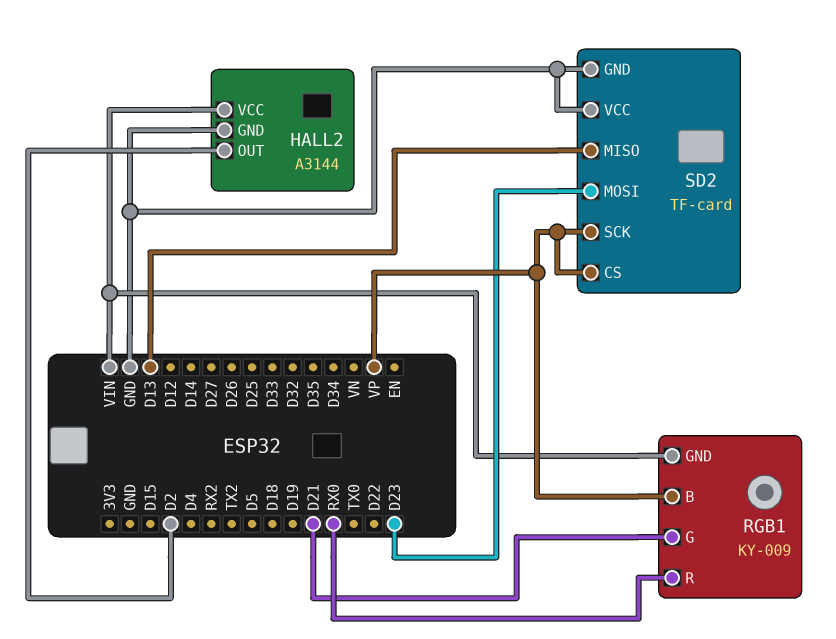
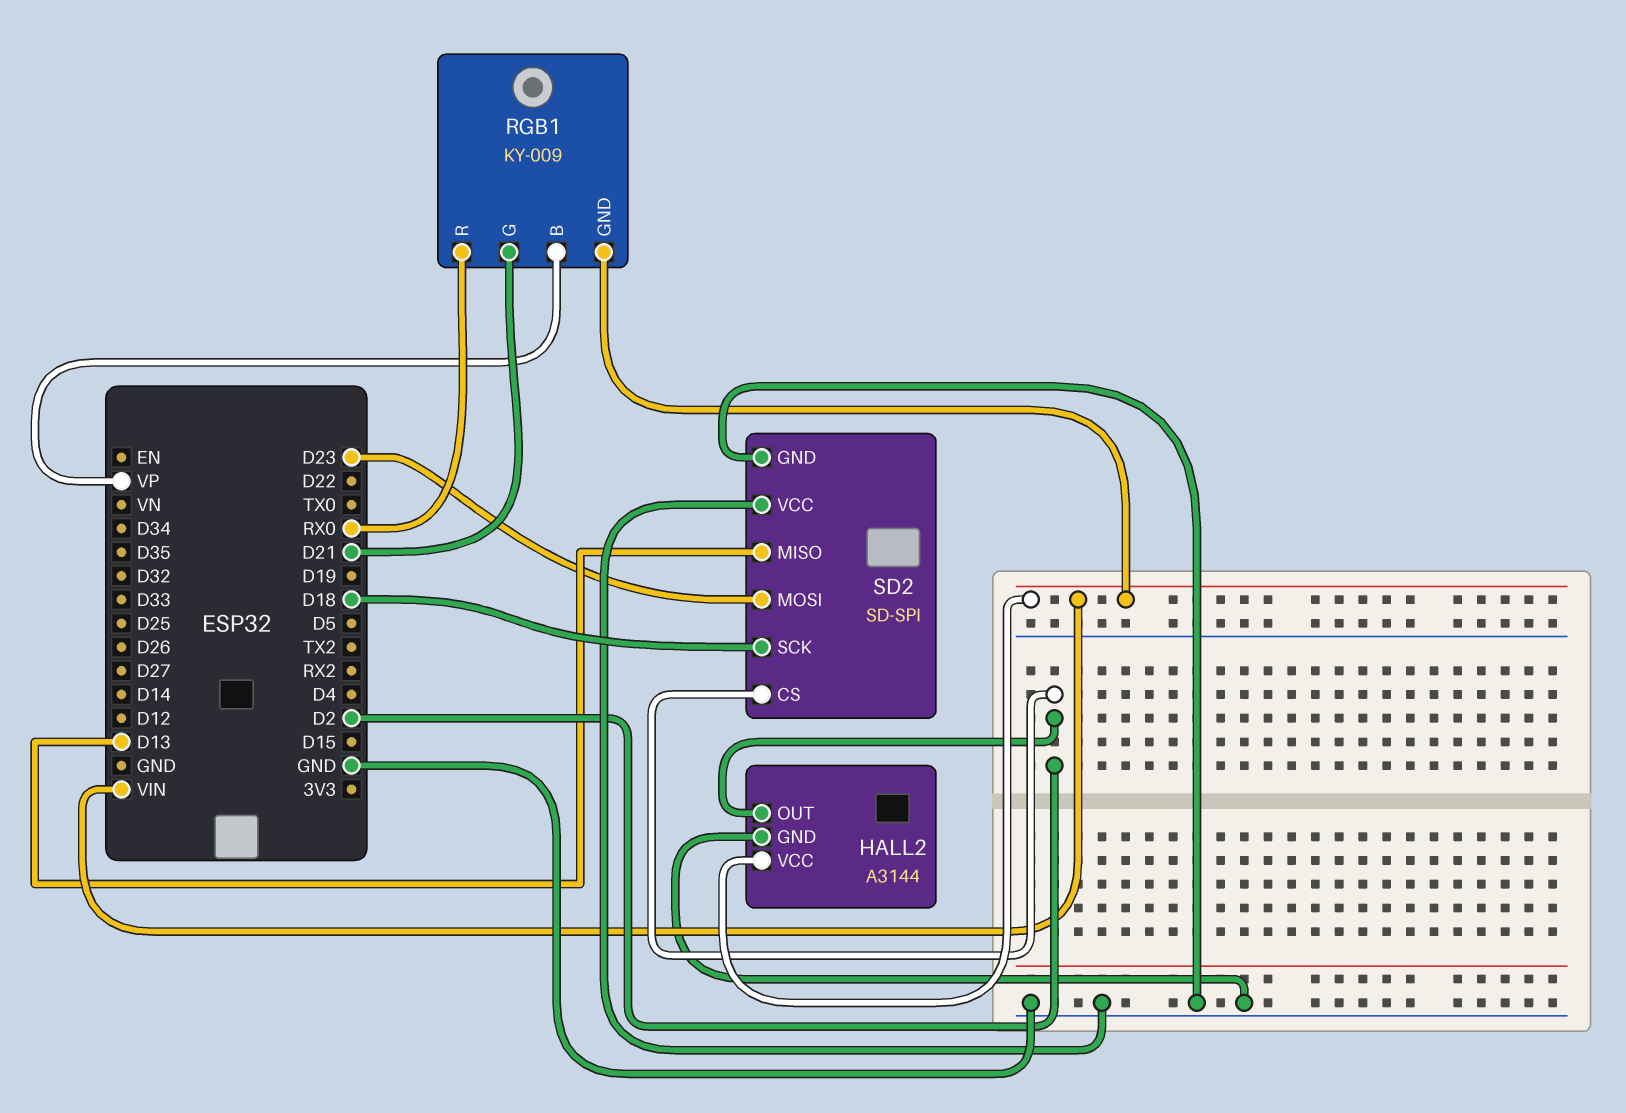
SD2: TF-card -> SD-SPI
SD2 pin CS: VP -> D2
SD2 pin SCK: VP -> D18

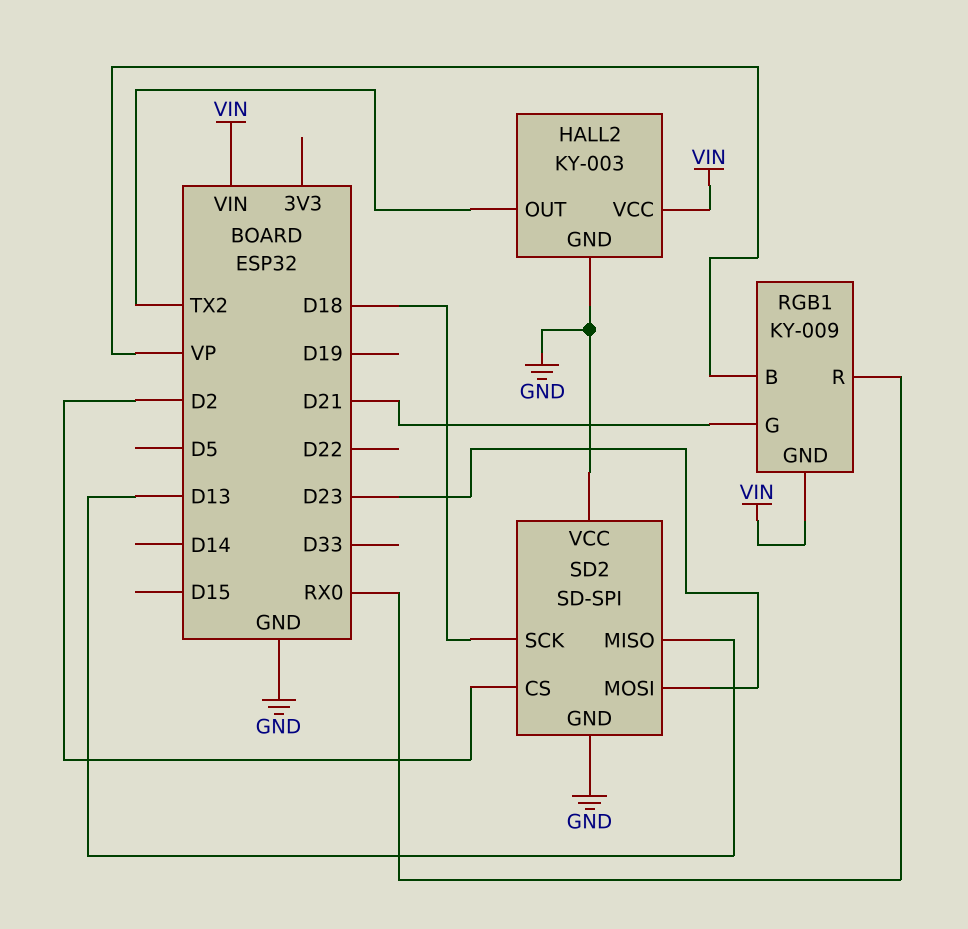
HALL2: A3144 -> KY-003
HALL2 pin OUT: D2 -> TX2

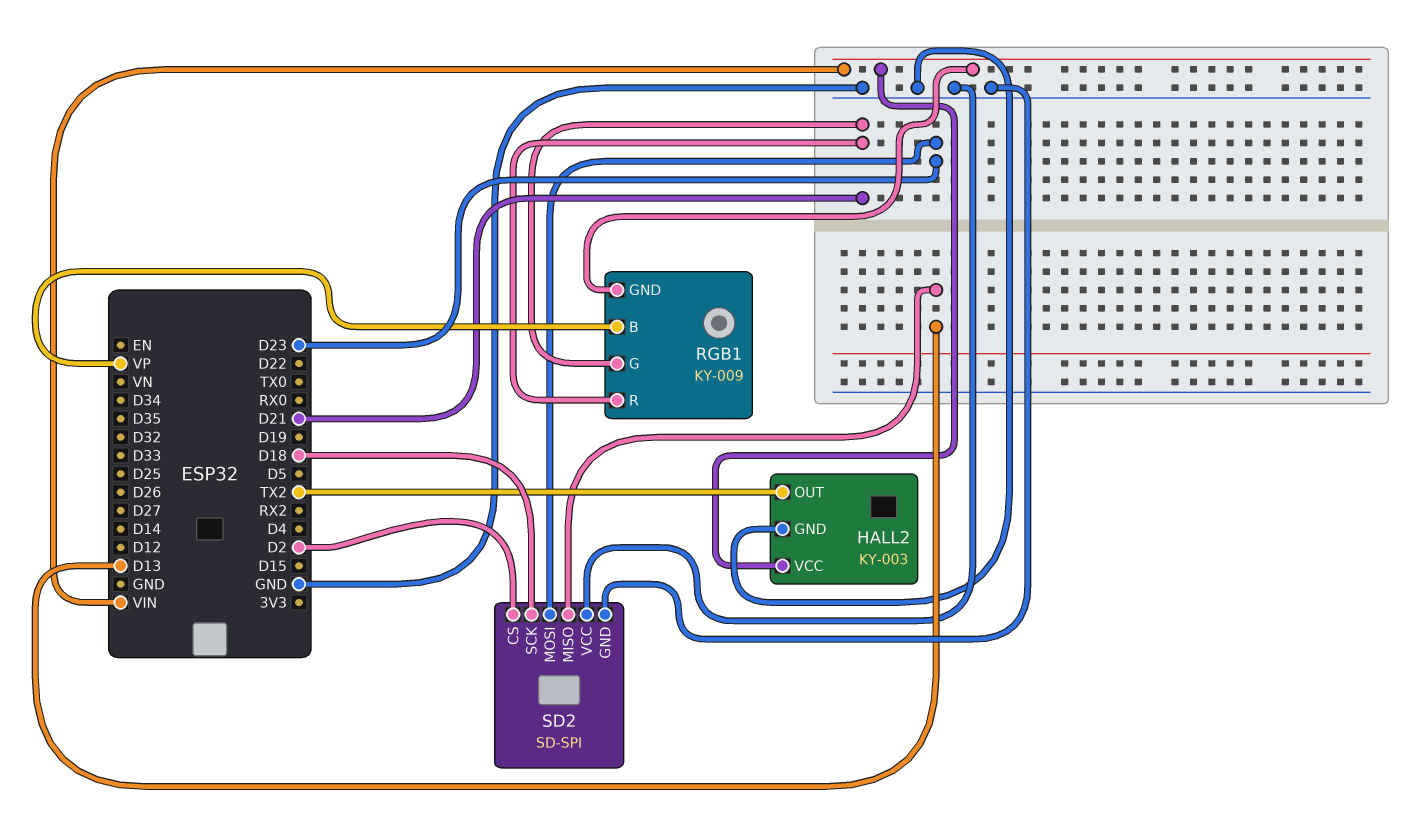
RGB1 pin R: RX0 -> D21

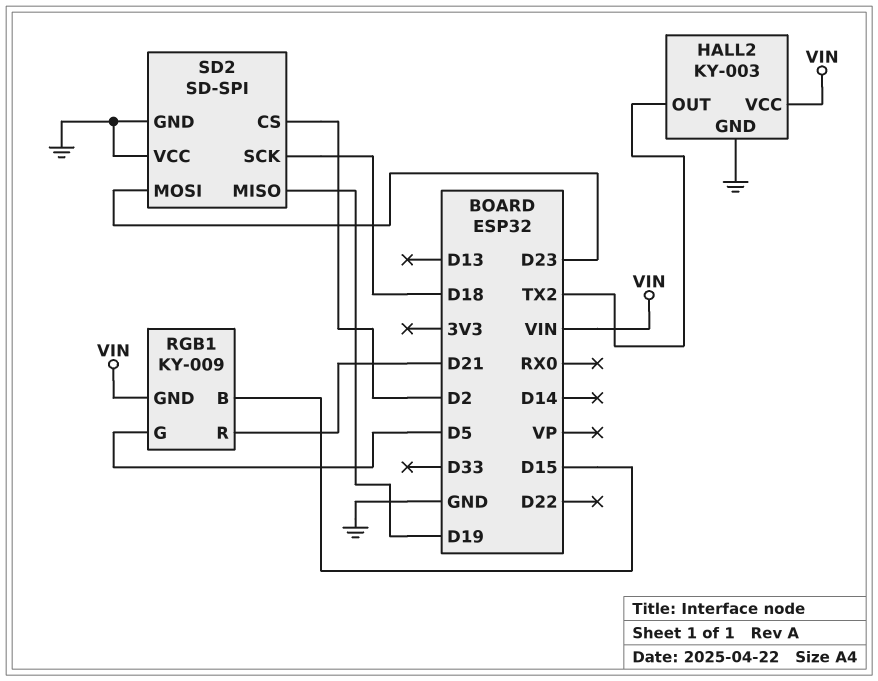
RGB1 pin B: VP -> D15
RGB1 pin G: D21 -> D5
SD2 pin MISO: D13 -> D19

